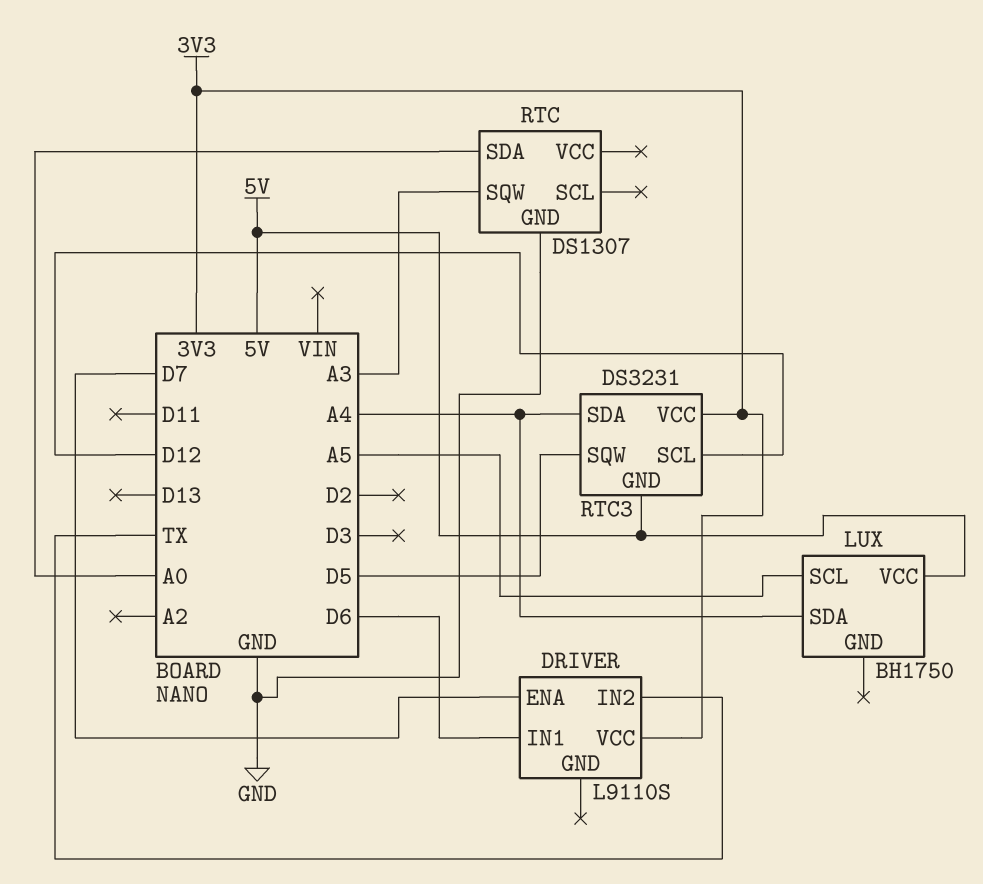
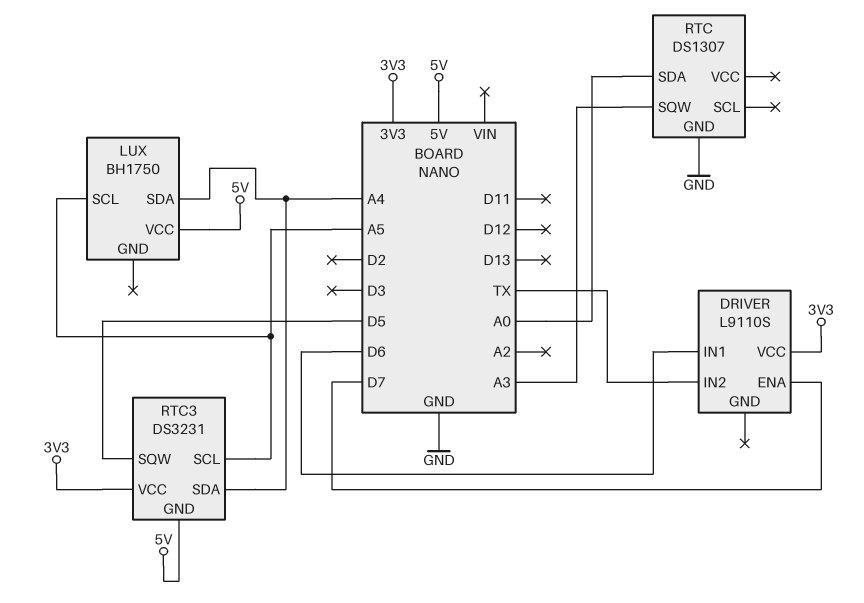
RTC3 pin SCL: D12 -> A5

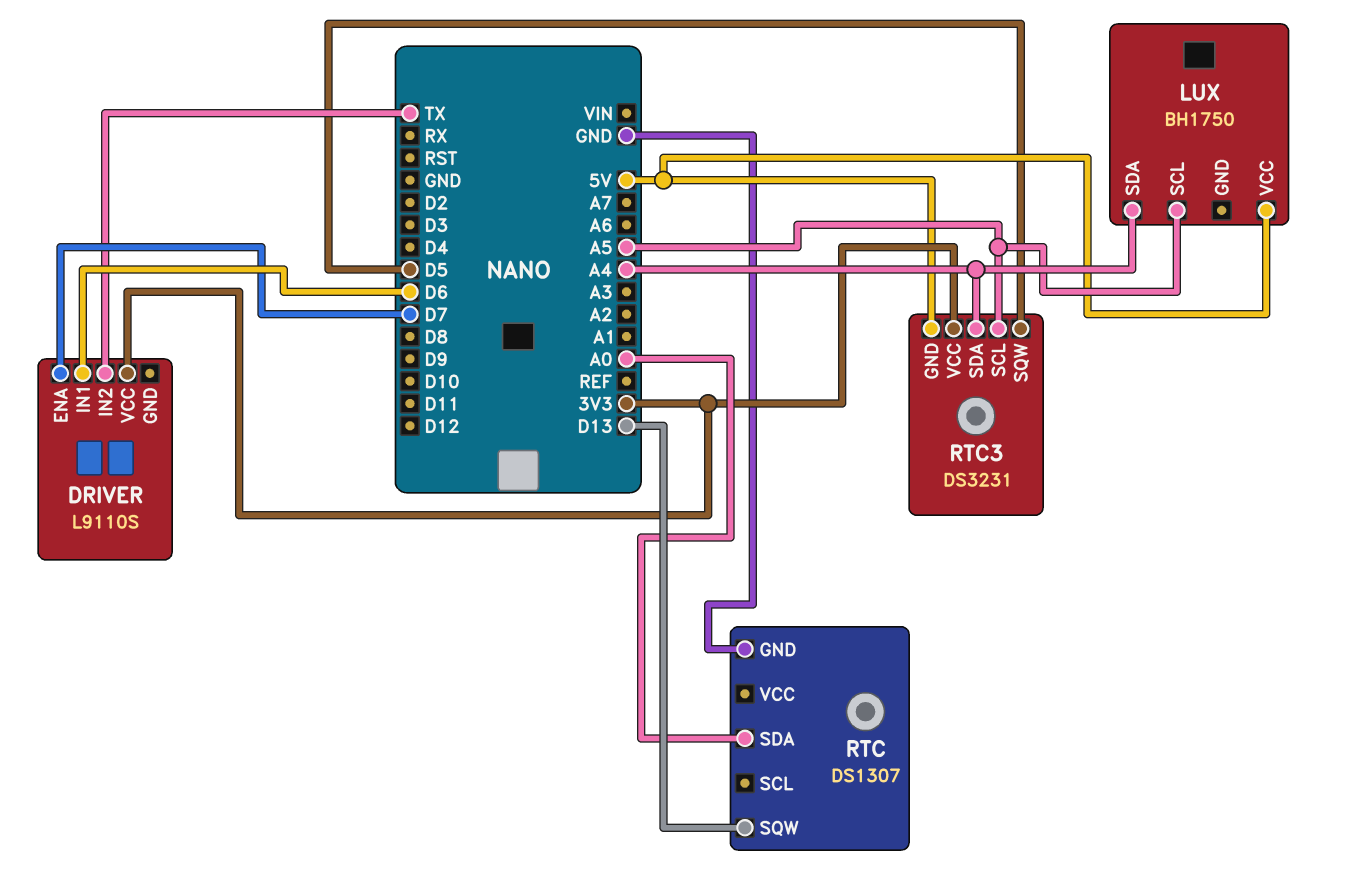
RTC pin SQW: A3 -> D13

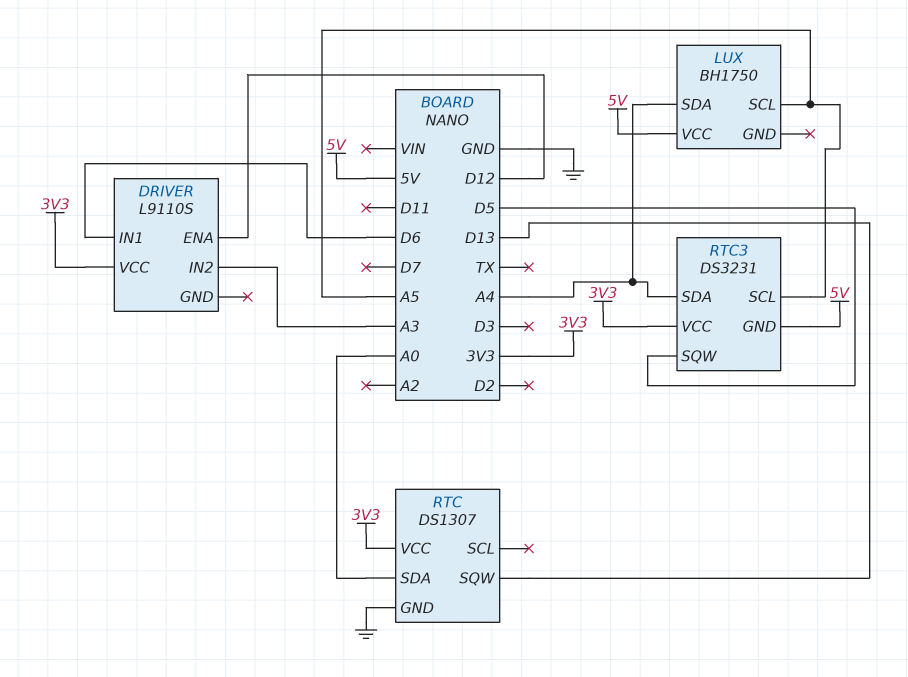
DRIVER pin ENA: D7 -> D12
DRIVER pin IN2: TX -> A3
RTC pin VCC: none -> 3V3

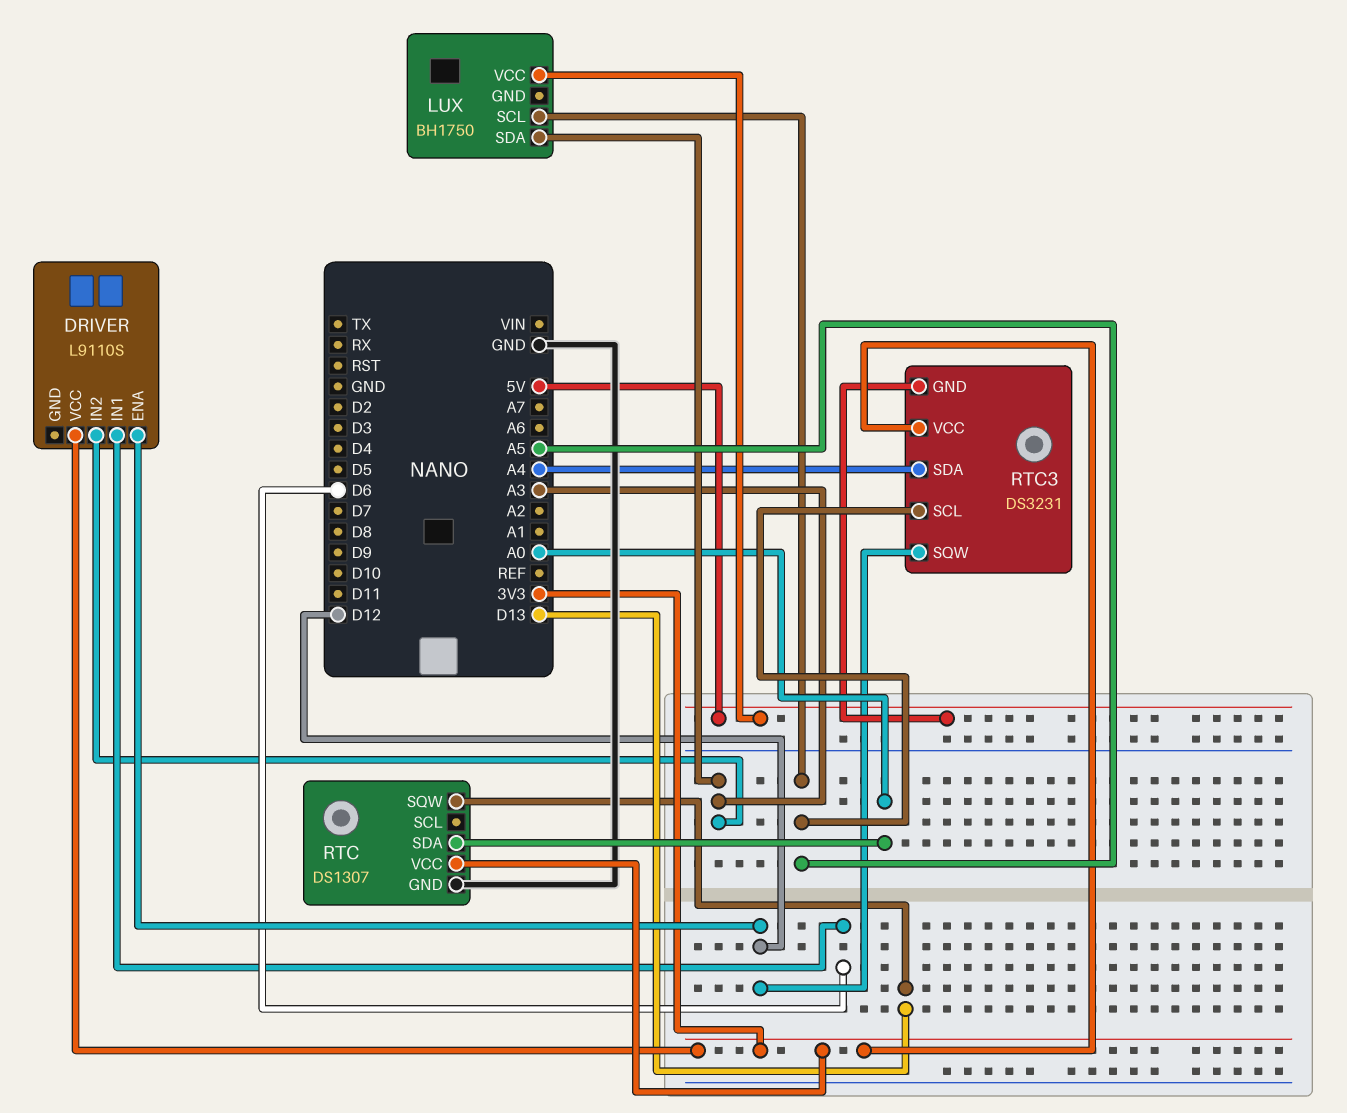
LUX pin SDA: A4 -> A3
RTC3 pin SQW: D5 -> D12

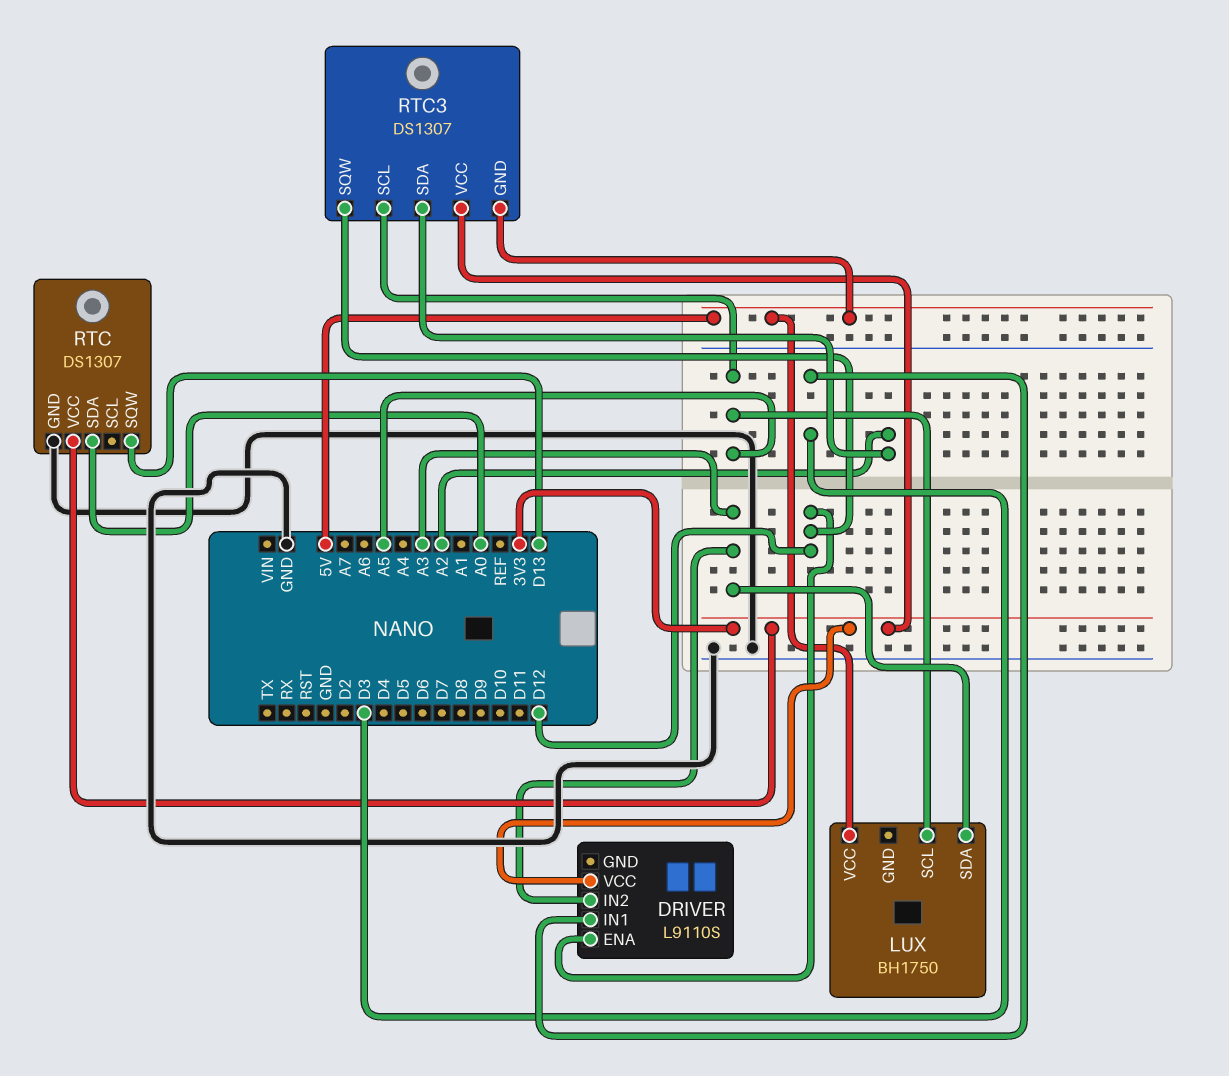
DRIVER pin IN1: D6 -> D3
RTC3: DS3231 -> DS1307
RTC3 pin SDA: A4 -> A2

